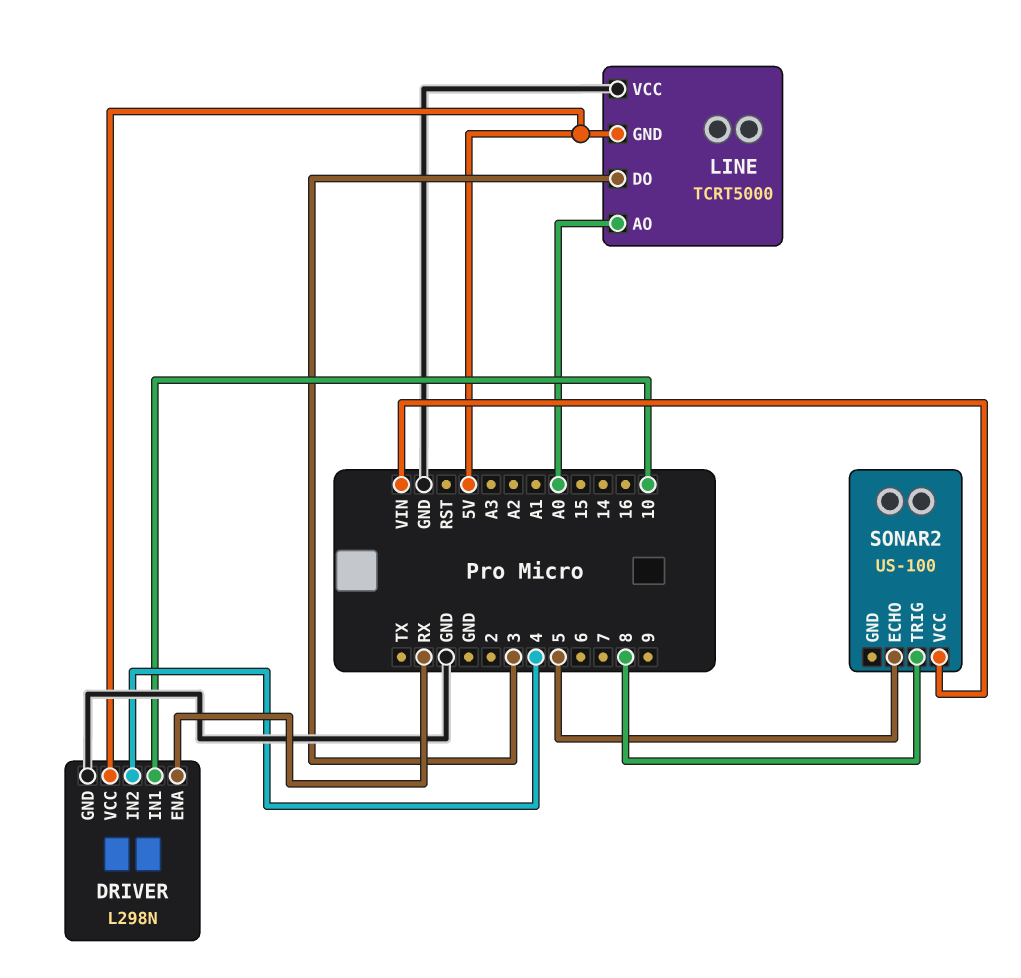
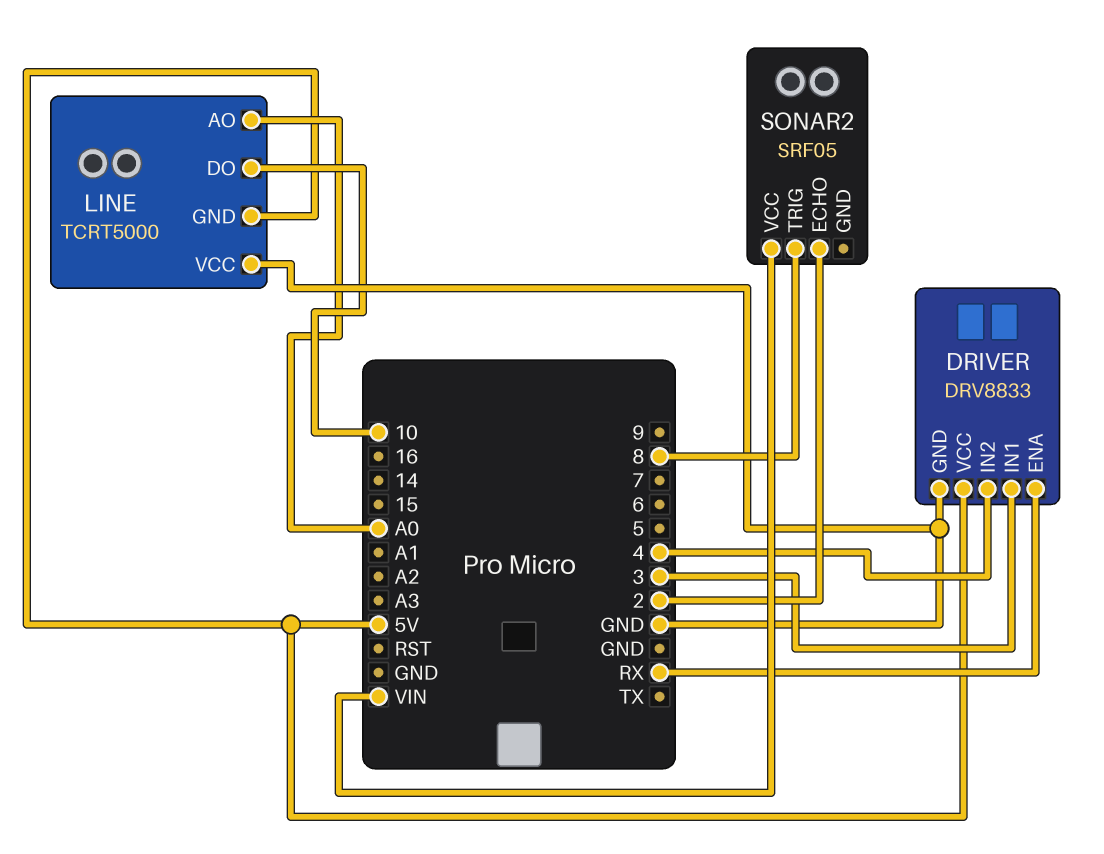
DRIVER: L298N -> DRV8833
DRIVER pin IN1: 10 -> 3
LINE pin DO: 3 -> 10
SONAR2: US-100 -> SRF05
SONAR2 pin ECHO: 5 -> 2

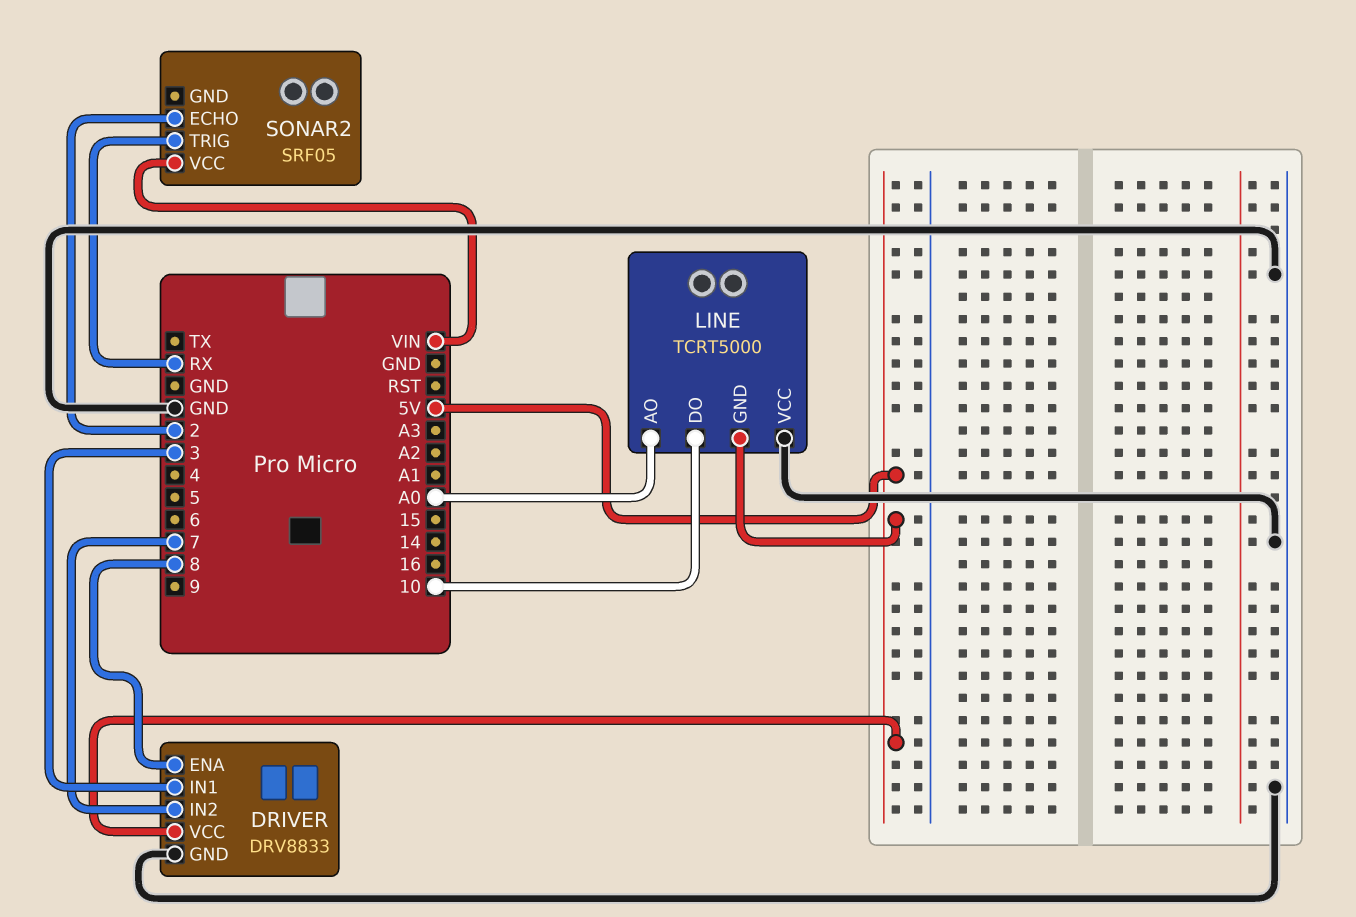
DRIVER pin ENA: RX -> 8
DRIVER pin IN2: 4 -> 7
SONAR2 pin TRIG: 8 -> RX

